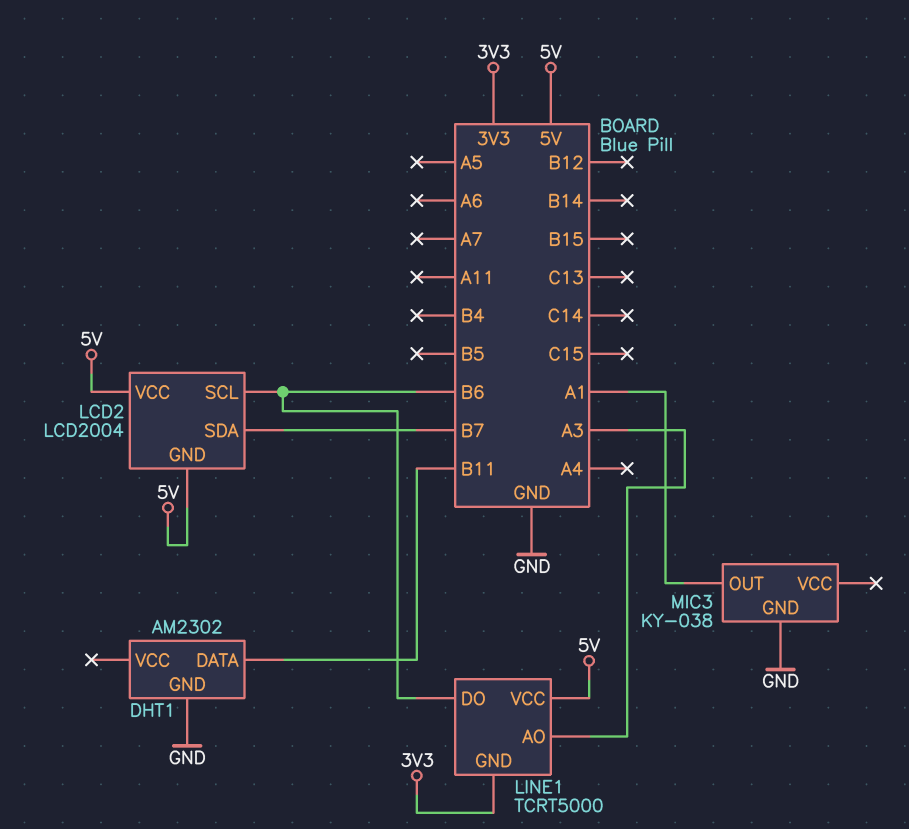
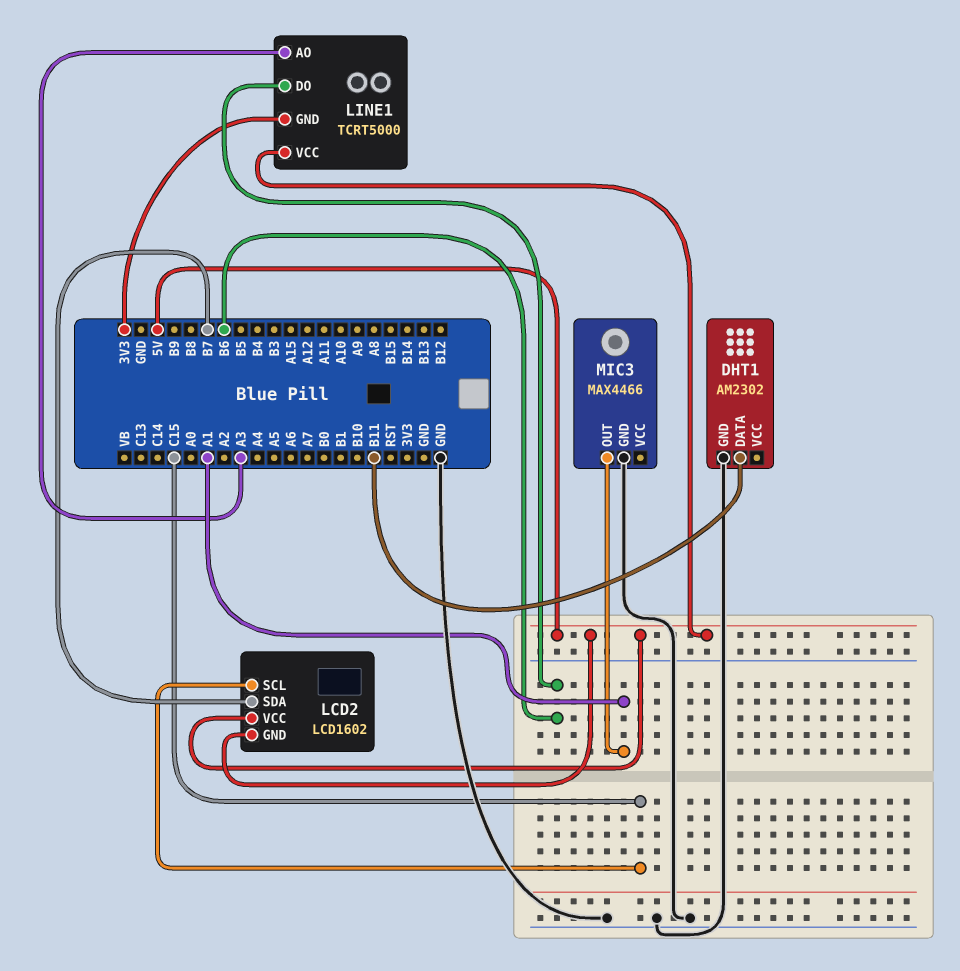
LCD2: LCD2004 -> LCD1602
LCD2 pin SCL: B6 -> C15
MIC3: KY-038 -> MAX4466

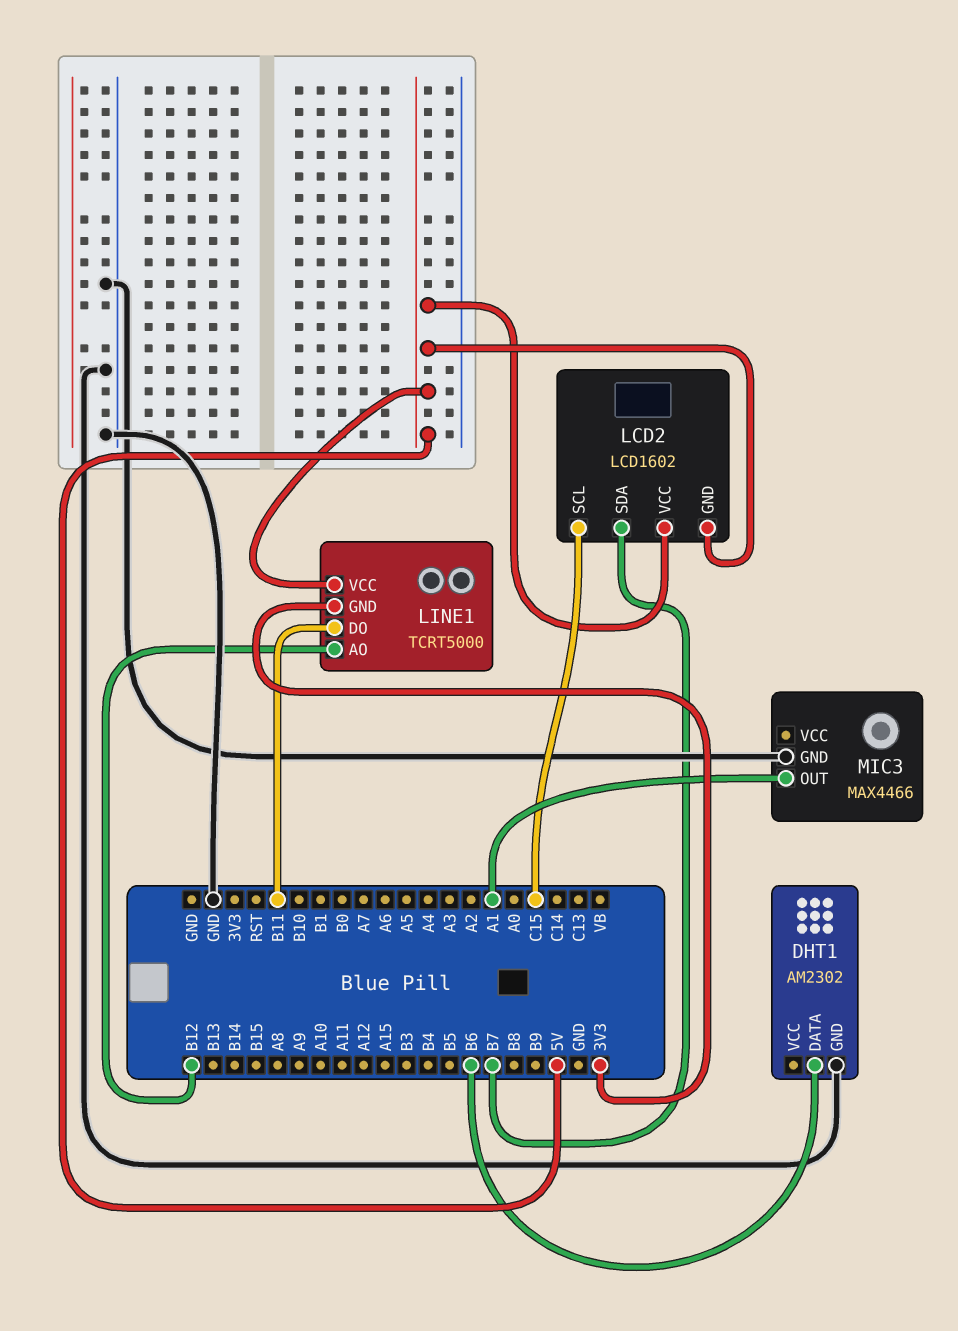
DHT1 pin DATA: B11 -> B6
LINE1 pin AO: A3 -> B12
LINE1 pin DO: B6 -> B11

